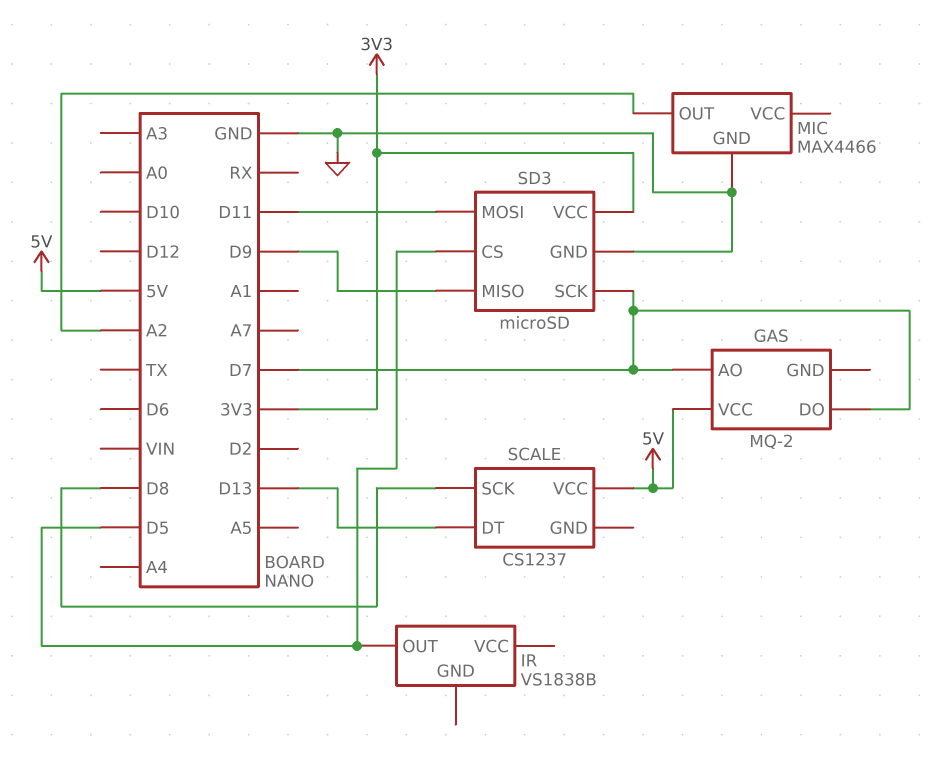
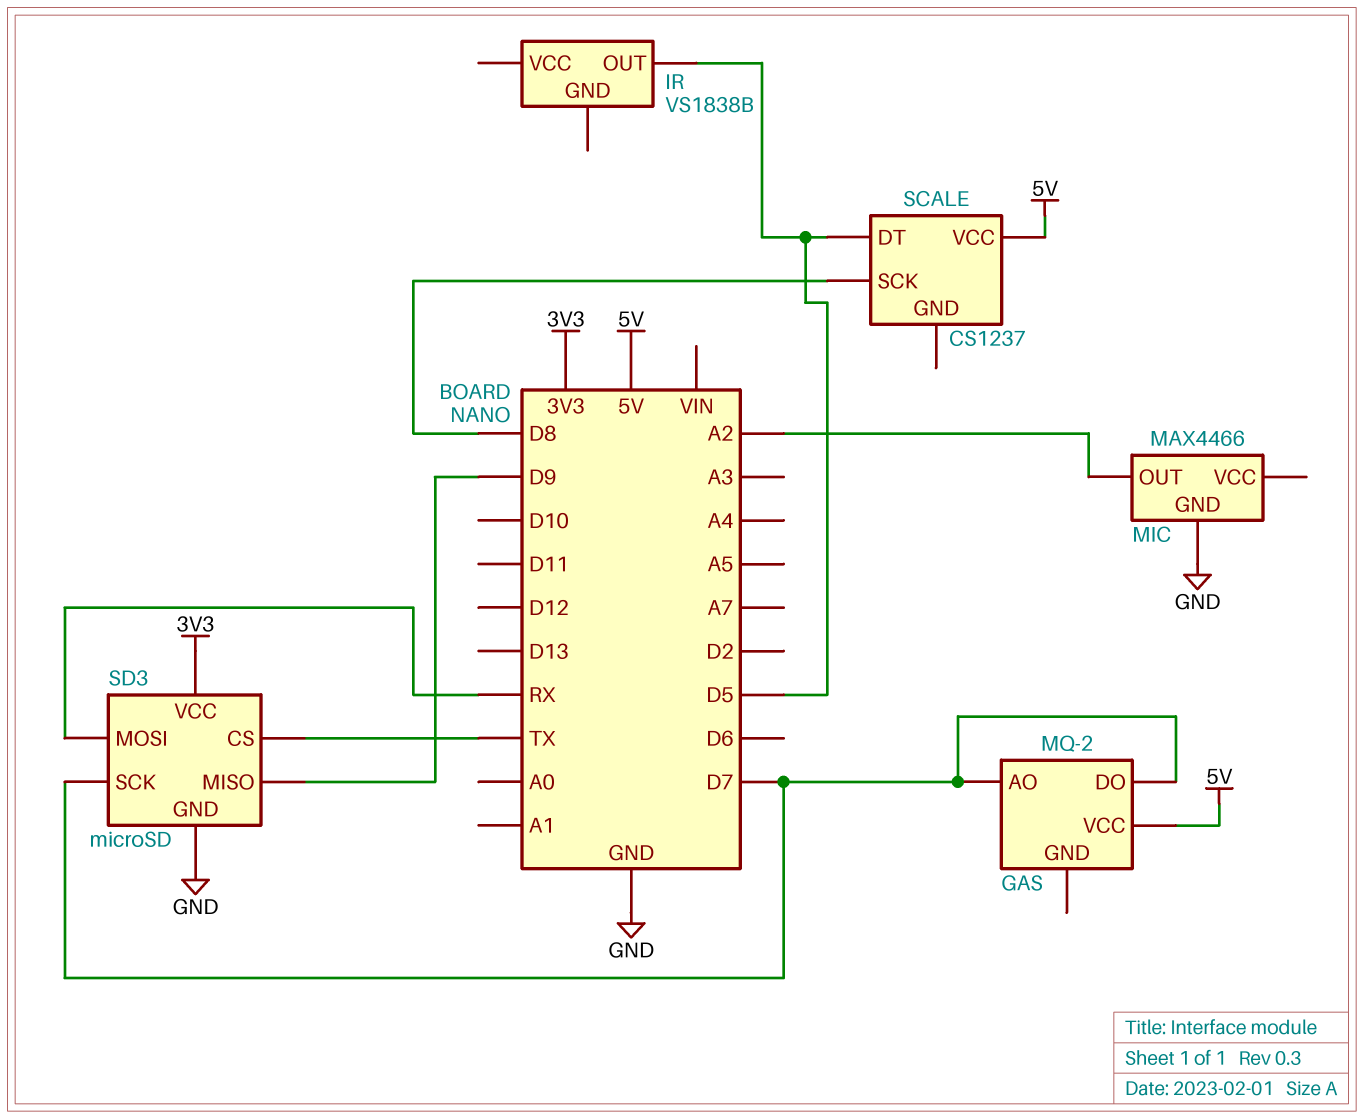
SCALE pin DT: D13 -> D5
SD3 pin CS: D5 -> TX
SD3 pin MOSI: D11 -> RX

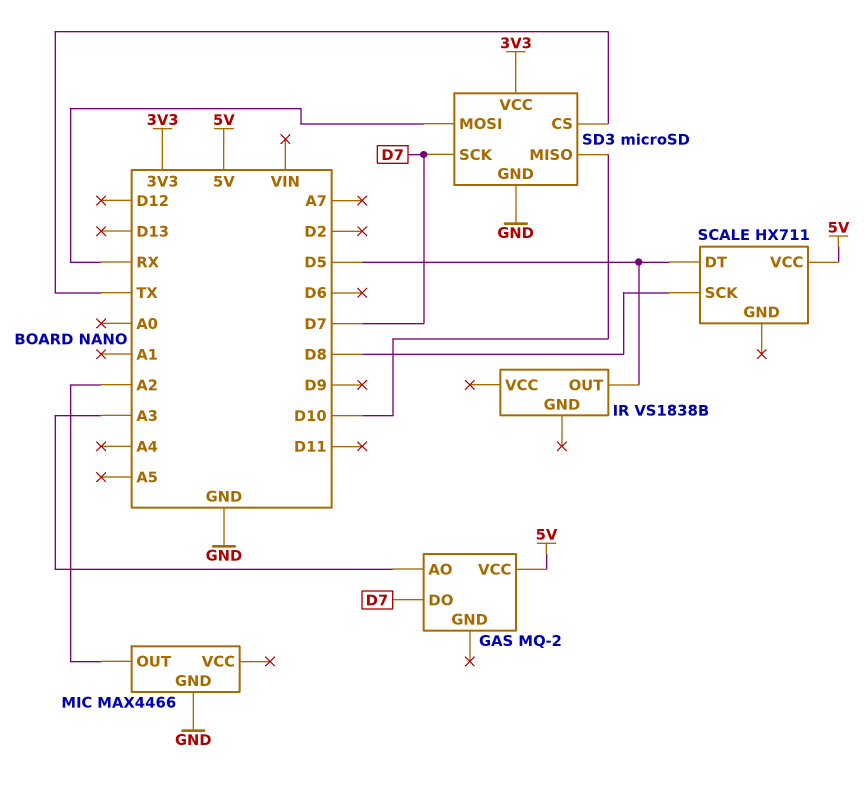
GAS pin AO: D7 -> A3
SCALE: CS1237 -> HX711
SD3 pin MISO: D9 -> D10

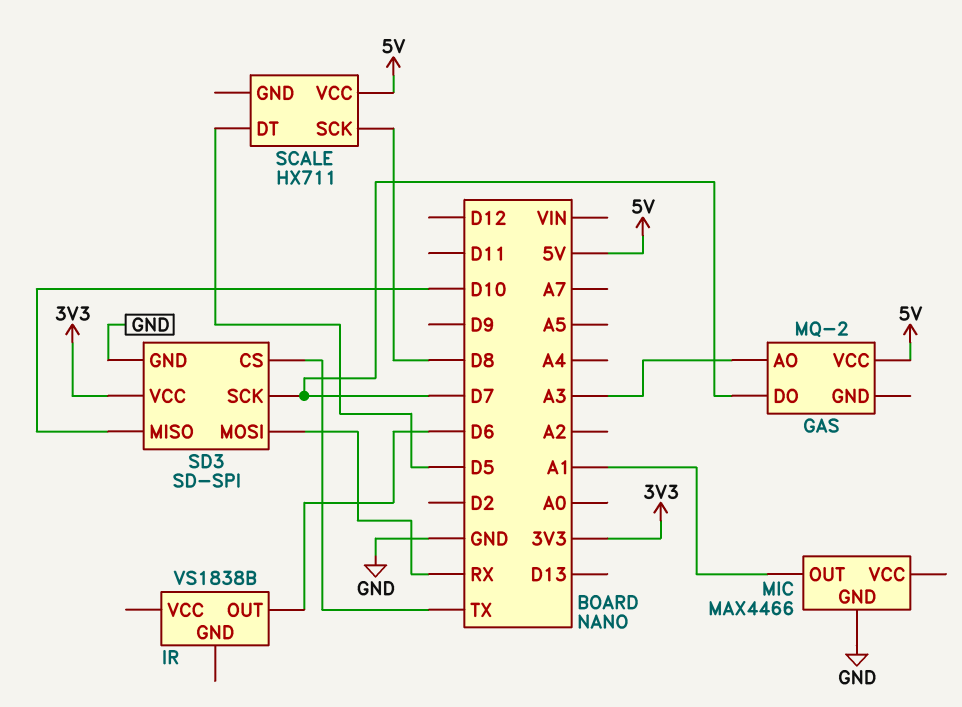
IR pin OUT: D5 -> D6
MIC pin OUT: A2 -> A1
SD3: microSD -> SD-SPI

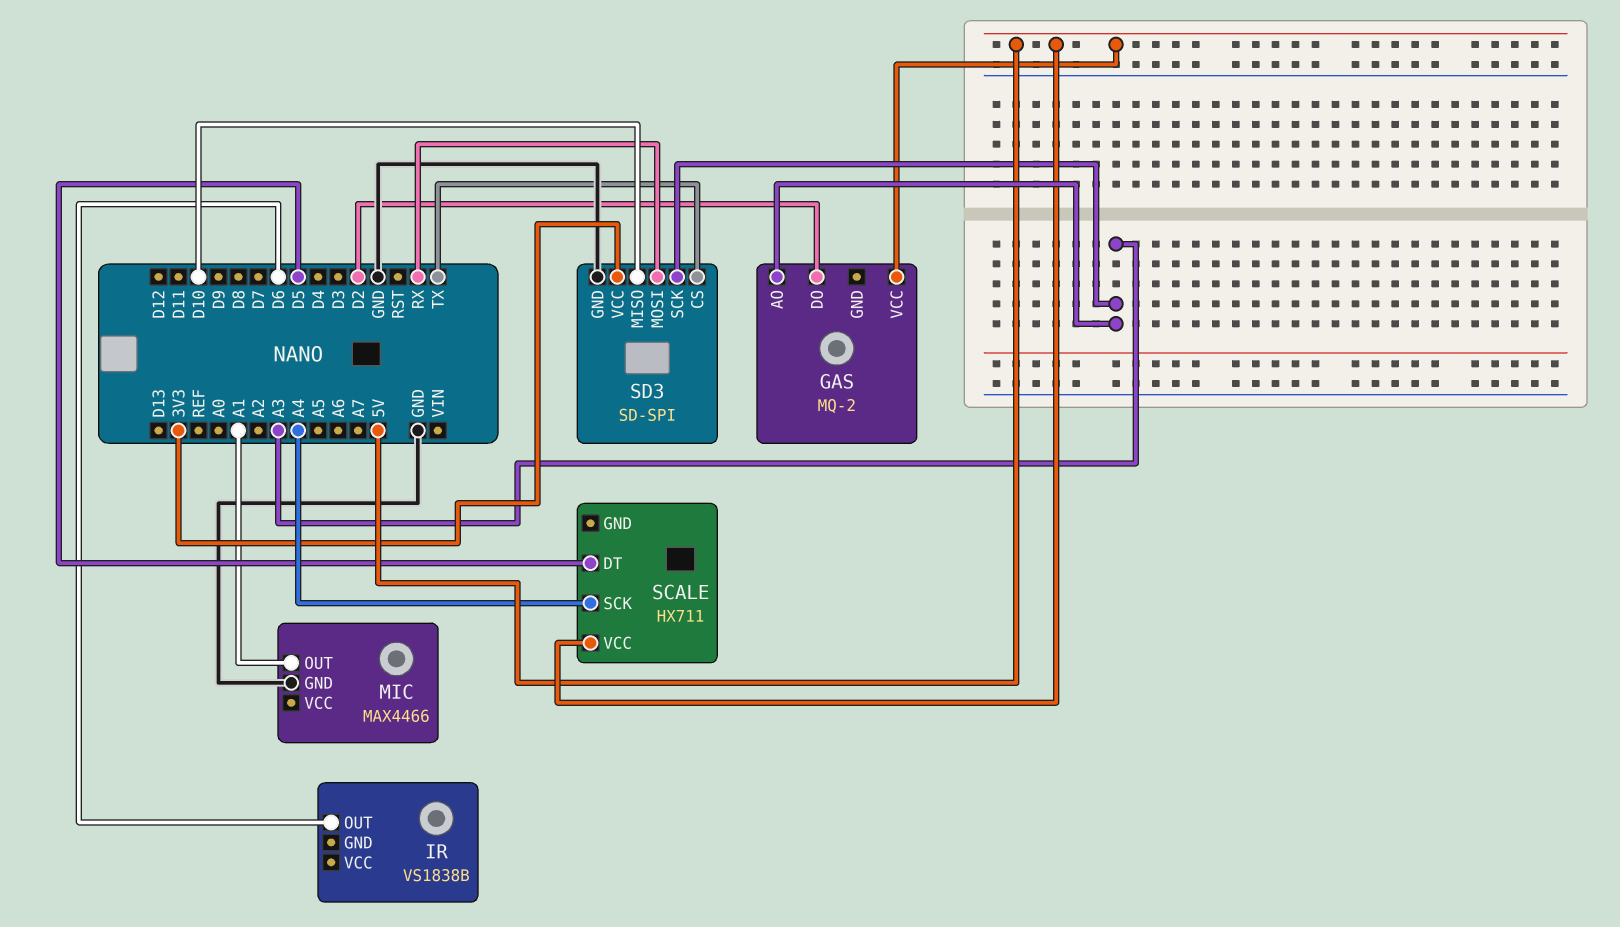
GAS pin DO: D7 -> D2
SCALE pin SCK: D8 -> A4
SD3 pin SCK: D7 -> A3

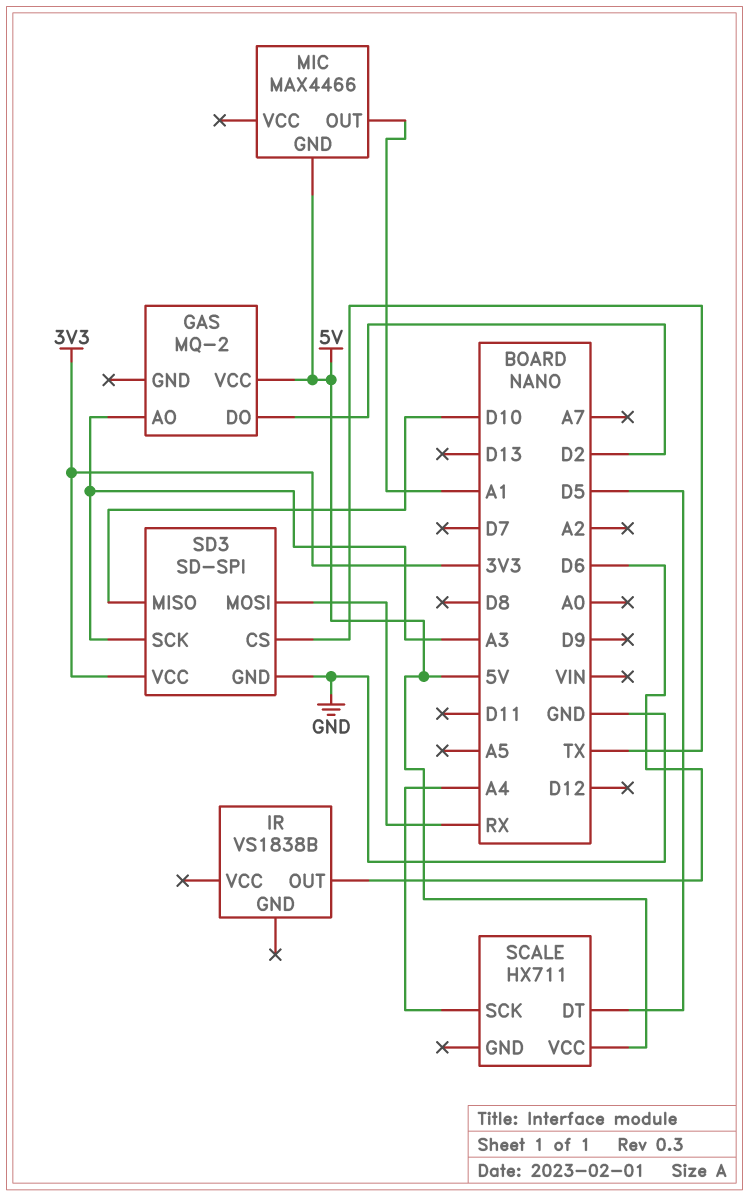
MIC pin GND: GND -> 5V

